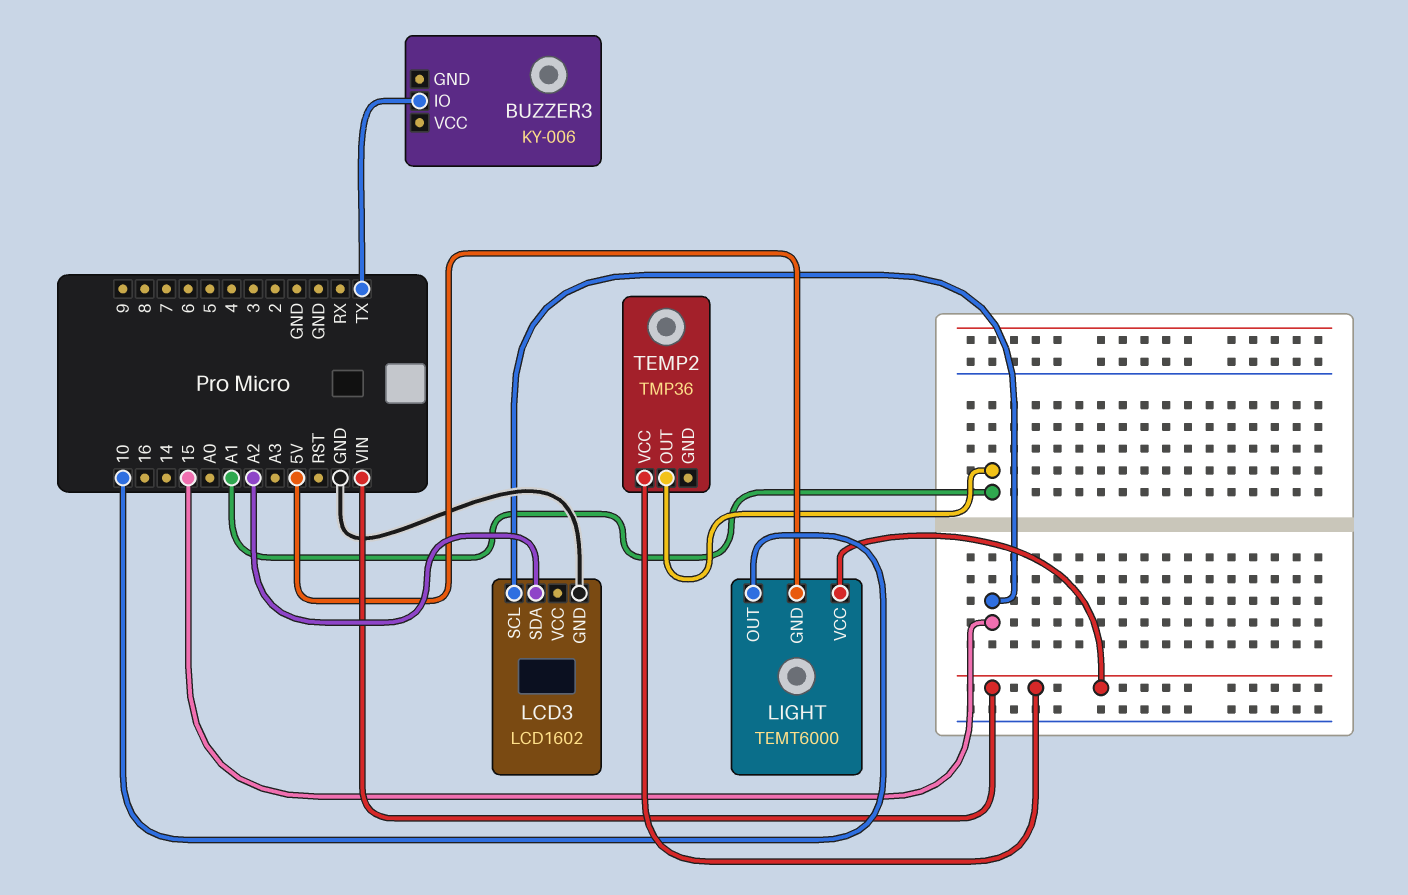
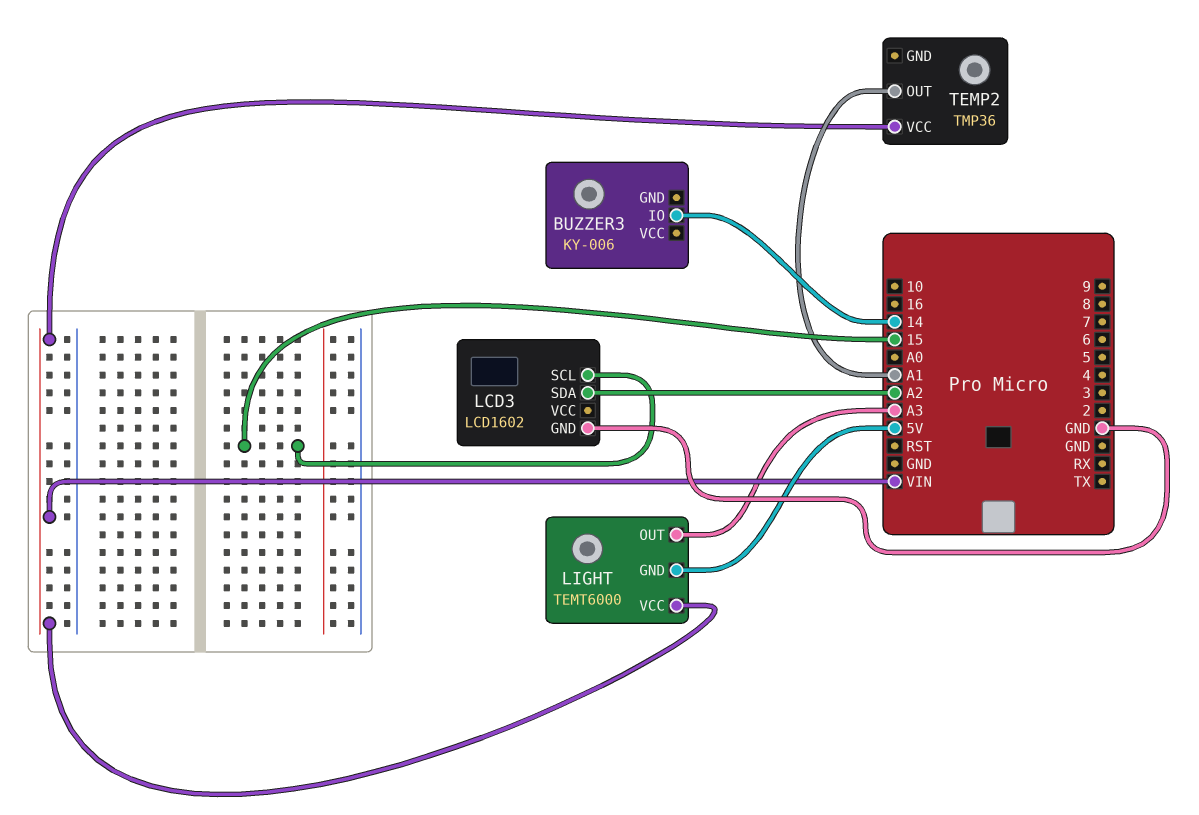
BUZZER3 pin IO: TX -> 14
LIGHT pin OUT: 10 -> A3

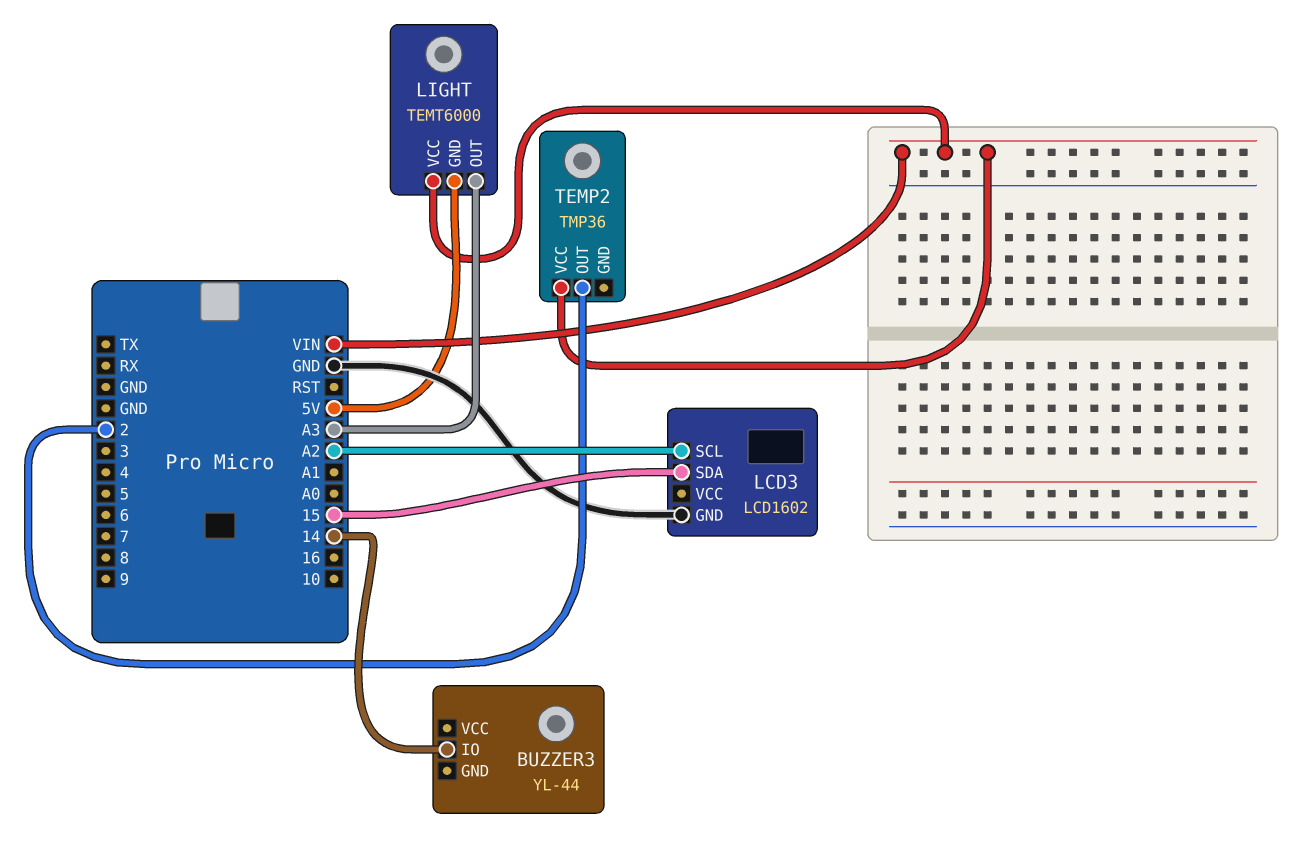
BUZZER3: KY-006 -> YL-44
LCD3 pin SCL: 15 -> A2
LCD3 pin SDA: A2 -> 15
TEMP2 pin OUT: A1 -> 2

